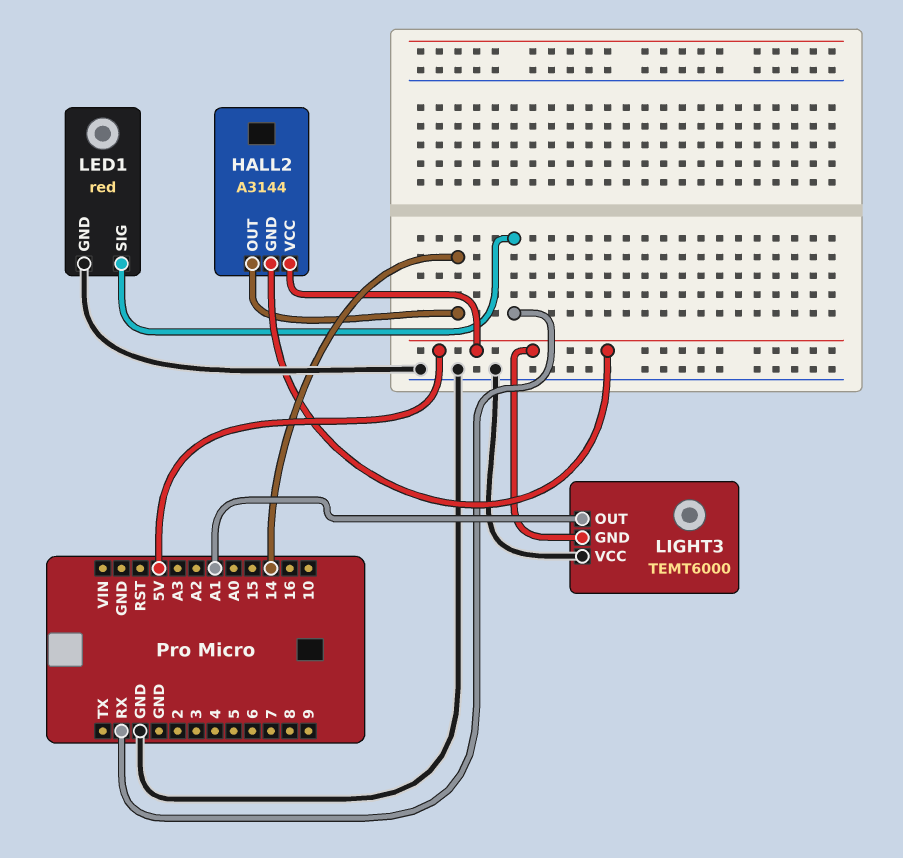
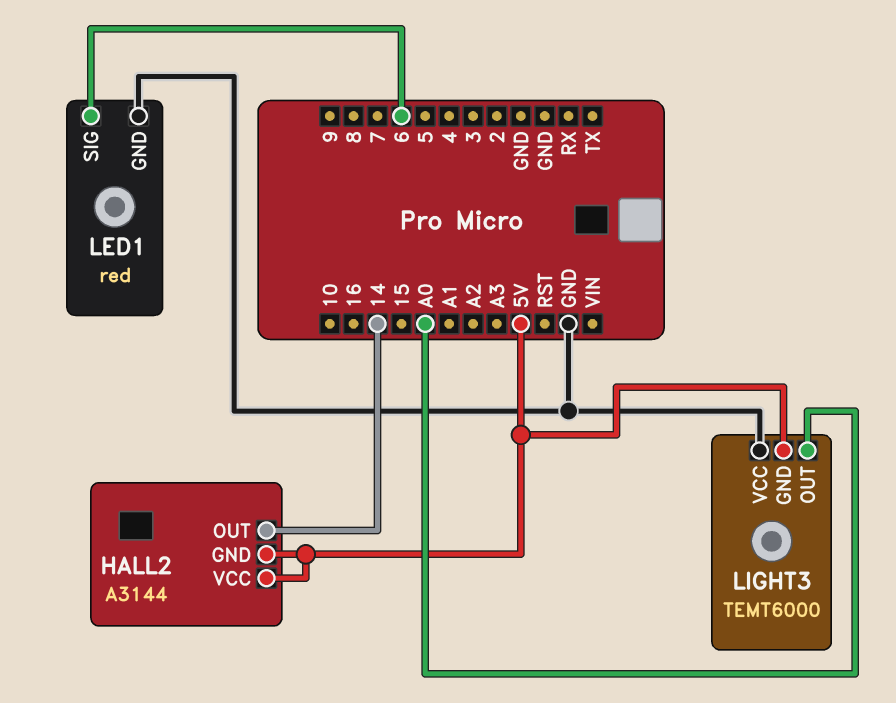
LED1 pin SIG: RX -> 6
LIGHT3 pin OUT: A1 -> A0

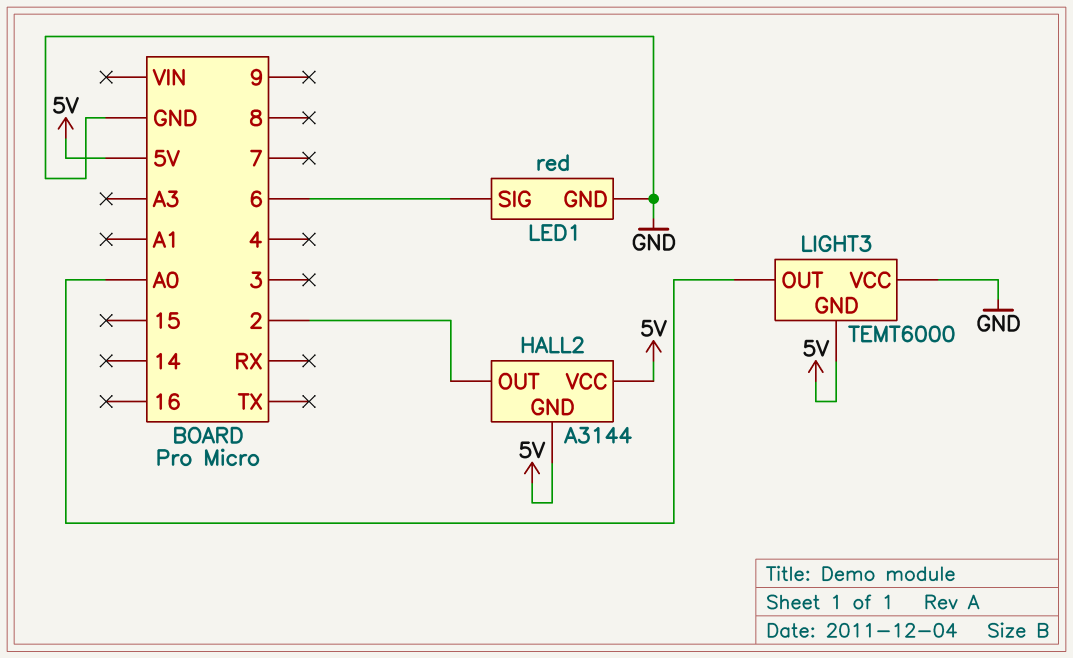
HALL2 pin OUT: 14 -> 2

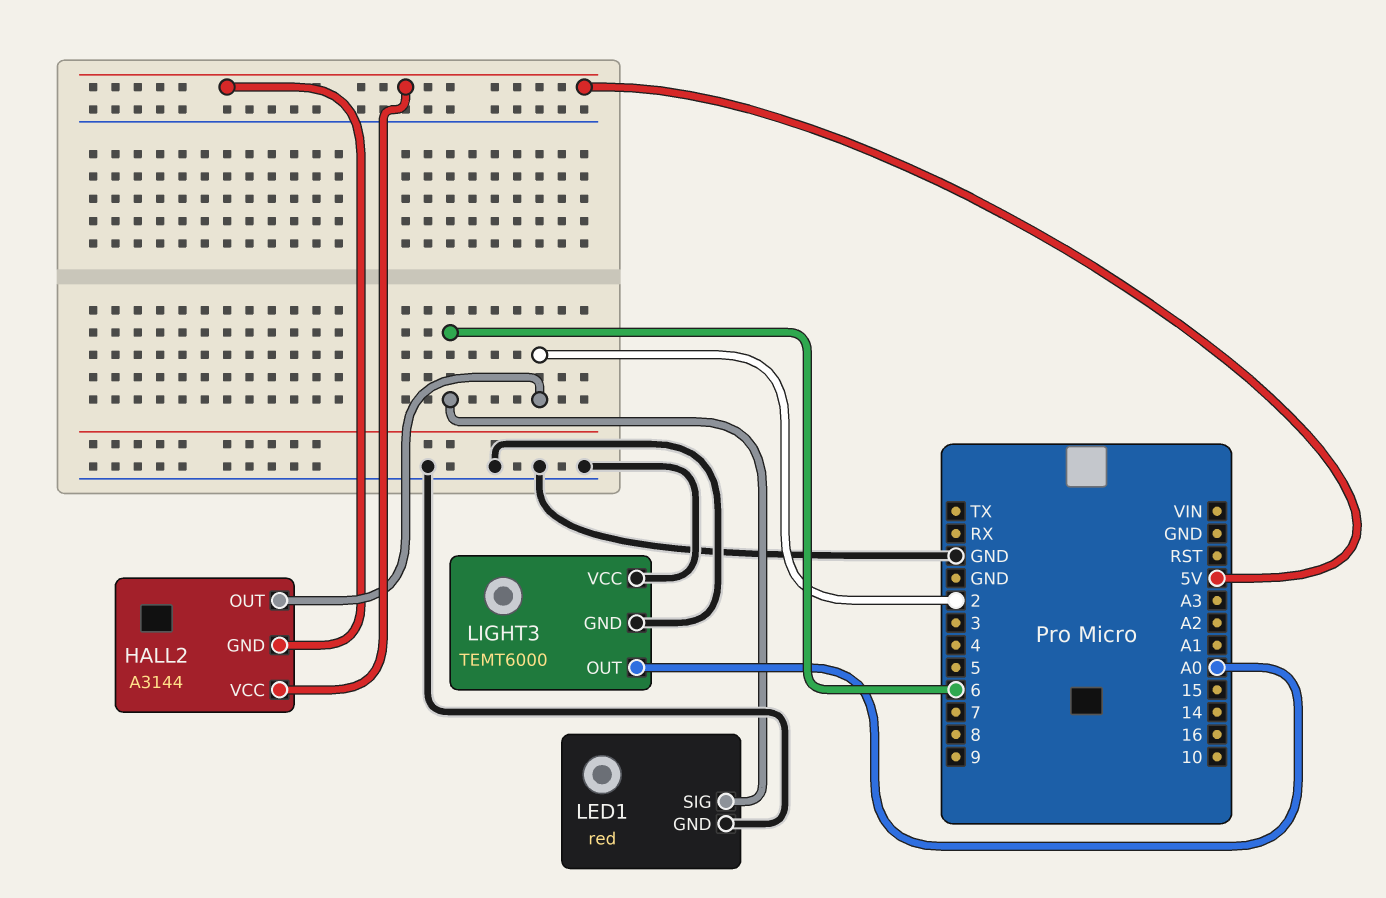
LIGHT3 pin GND: 5V -> GND

